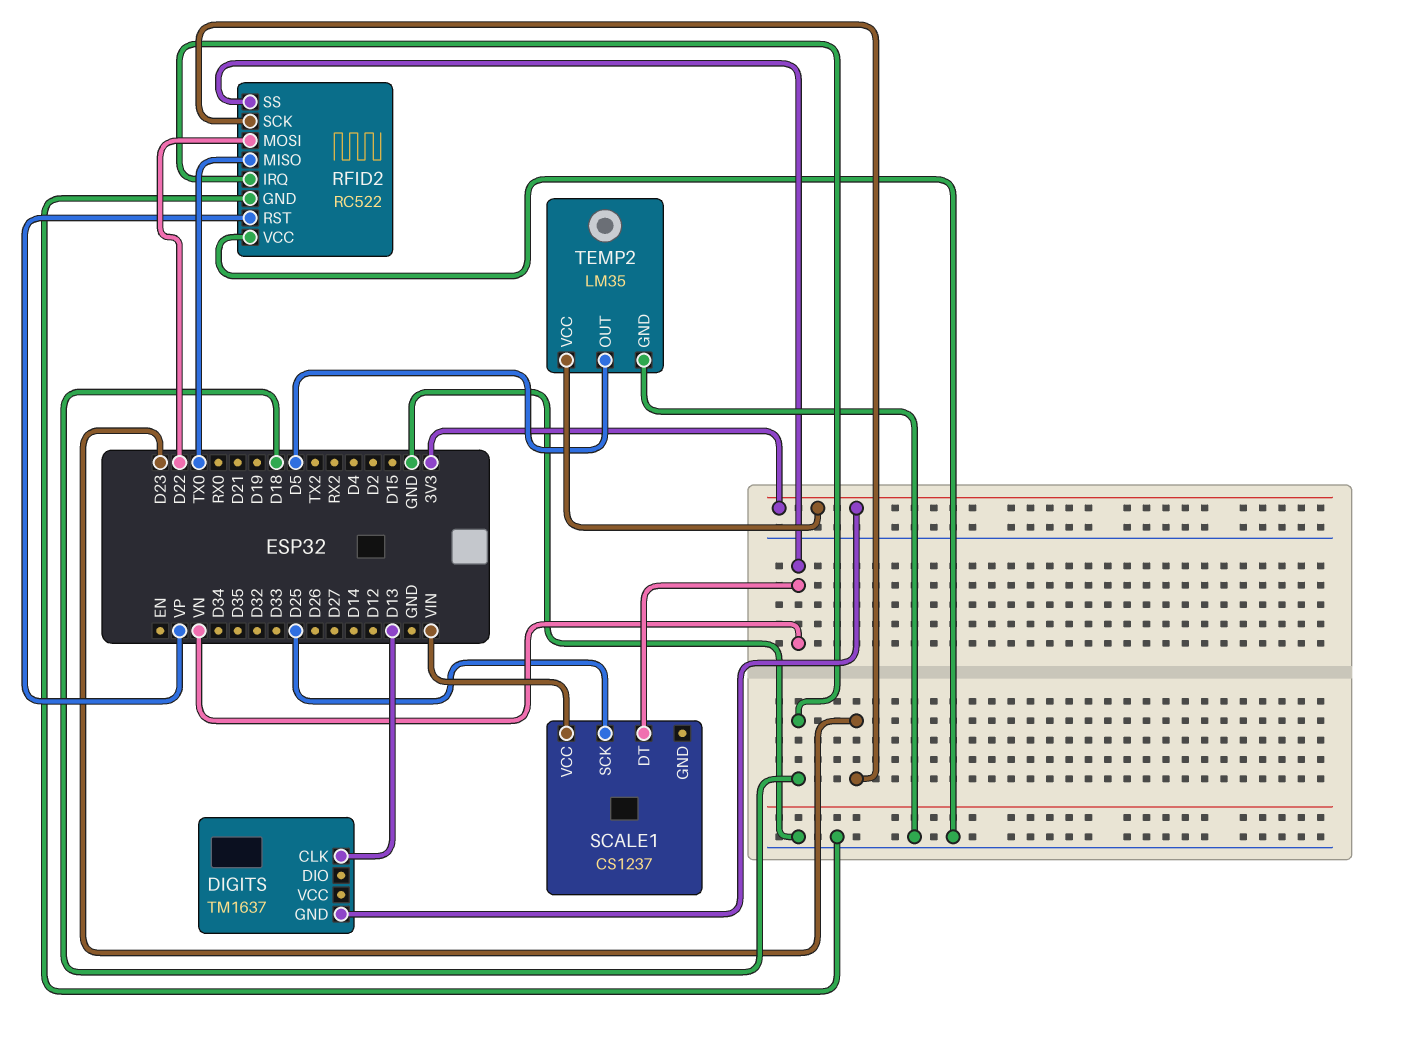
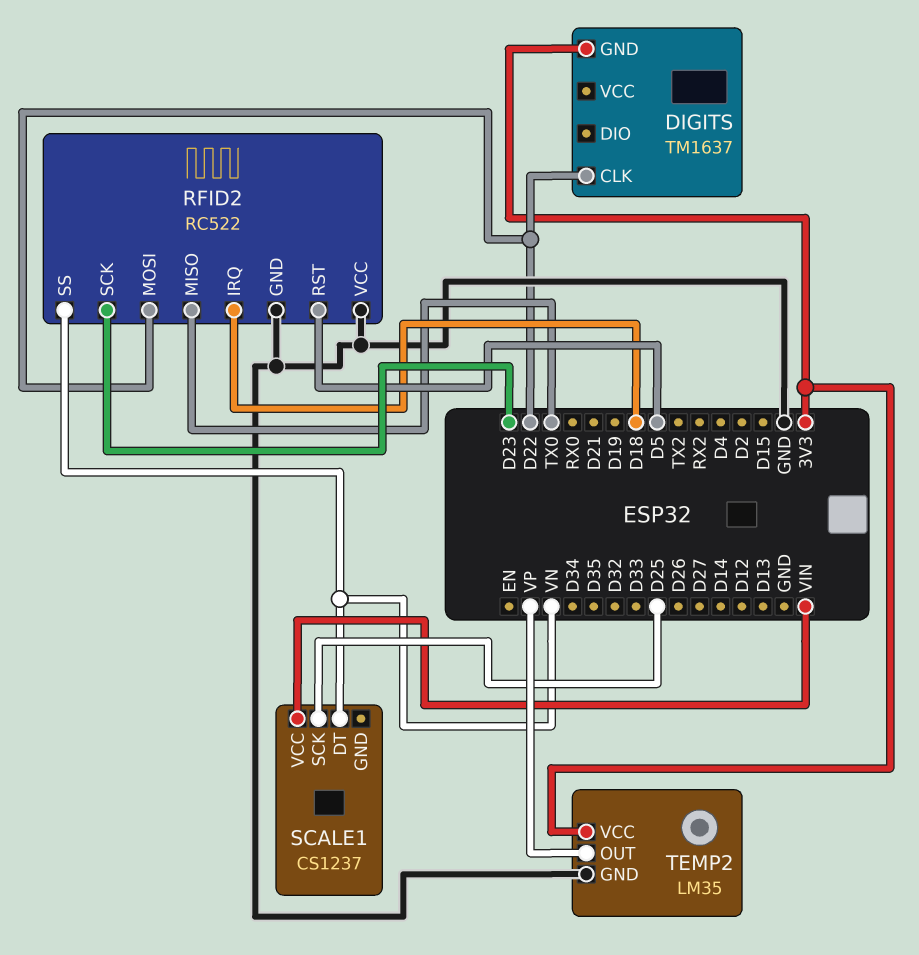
DIGITS pin CLK: D13 -> D22
RFID2 pin RST: VP -> D5
TEMP2 pin OUT: D5 -> VP

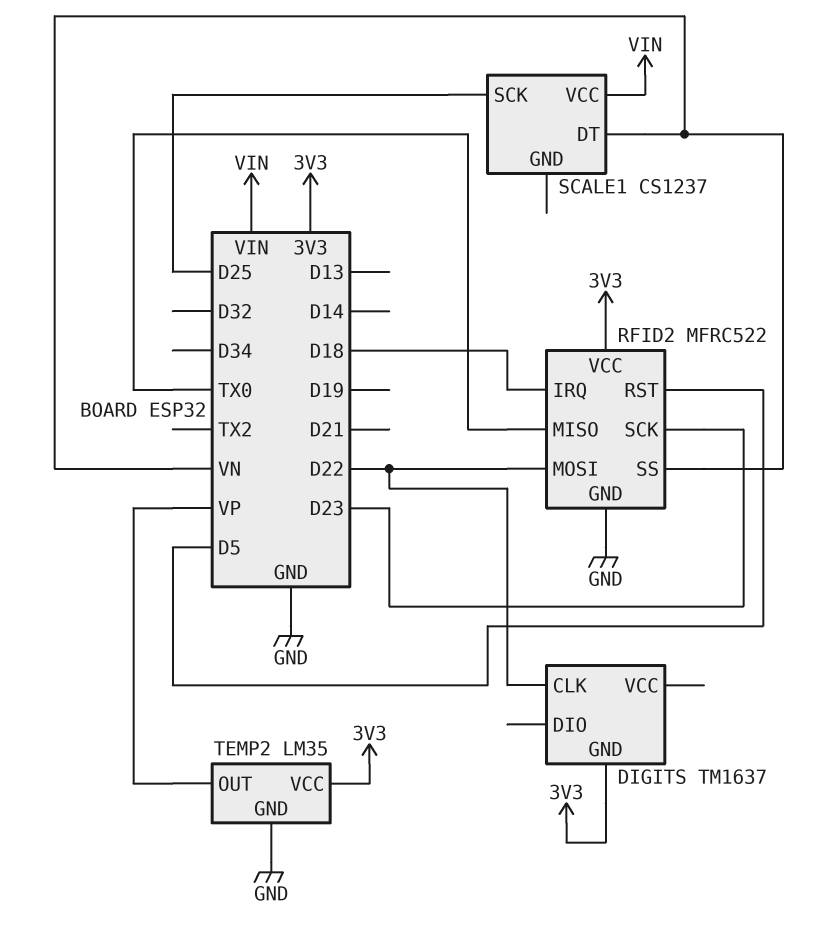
RFID2: RC522 -> MFRC522
RFID2 pin VCC: GND -> 3V3

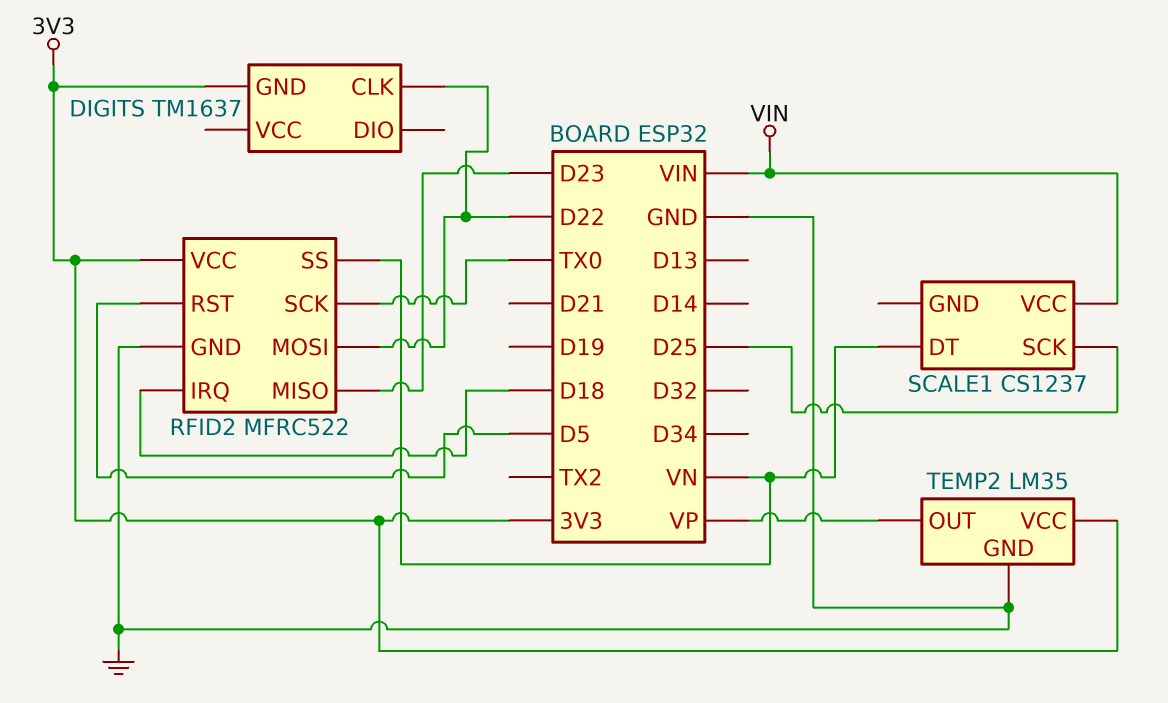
RFID2 pin MISO: TX0 -> D23
RFID2 pin SCK: D23 -> TX0

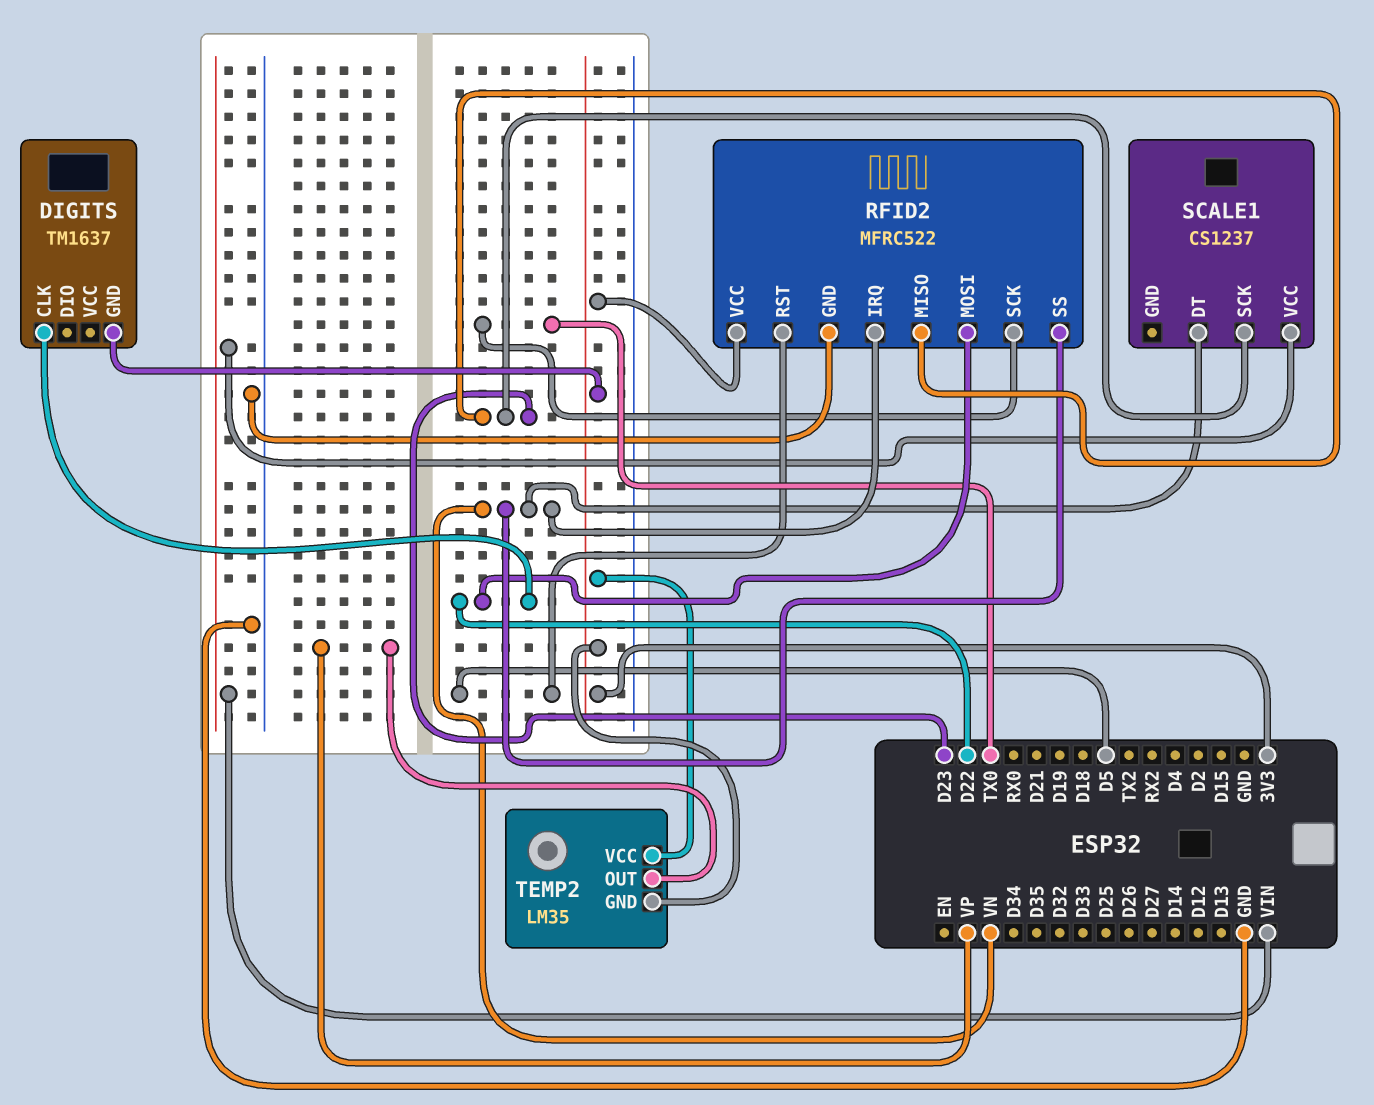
RFID2 pin IRQ: D18 -> VN
SCALE1 pin SCK: D25 -> D23
TEMP2 pin GND: GND -> 3V3

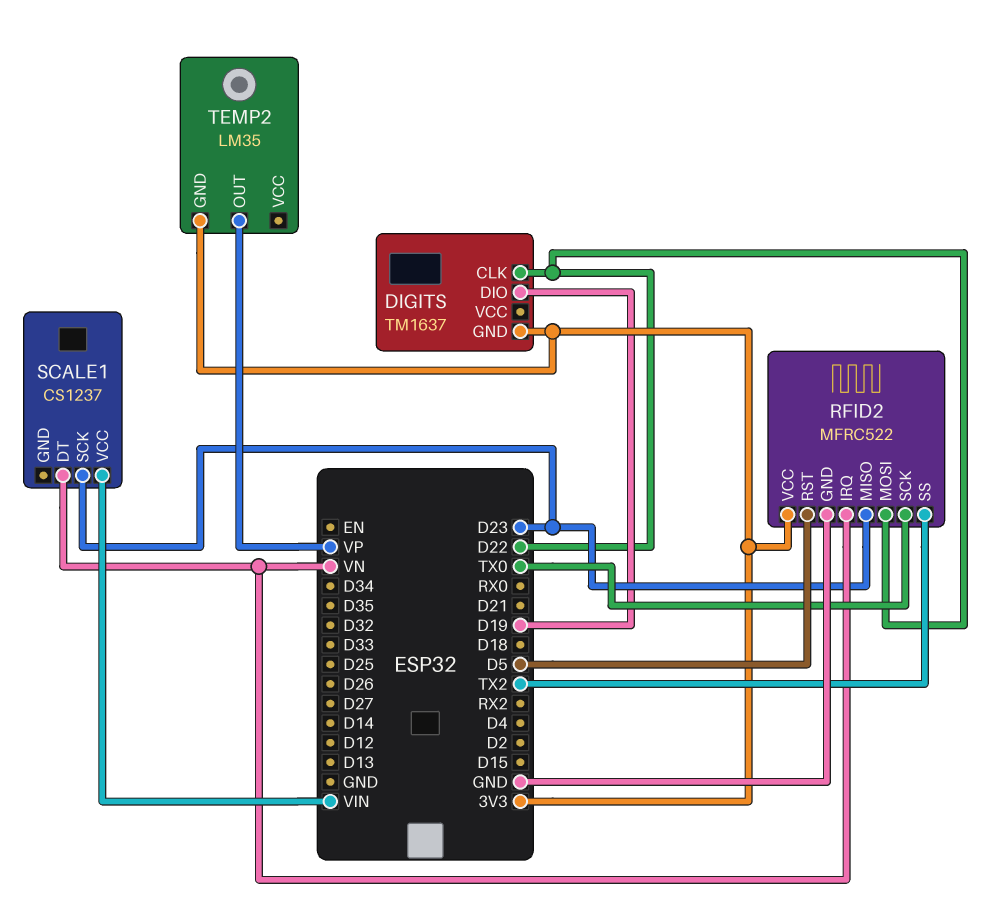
DIGITS pin DIO: none -> D19
RFID2 pin SS: VN -> TX2
TEMP2 pin VCC: 3V3 -> none

